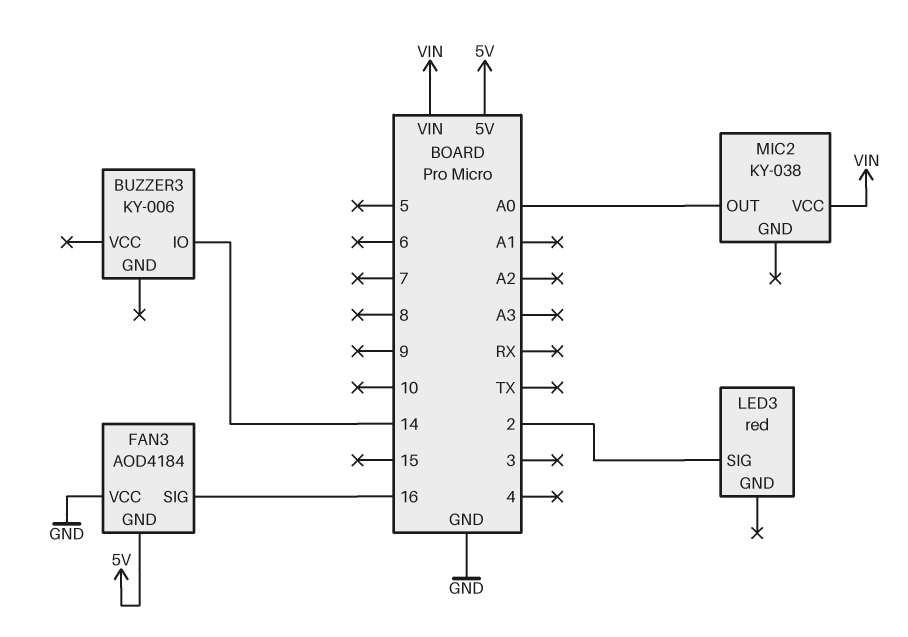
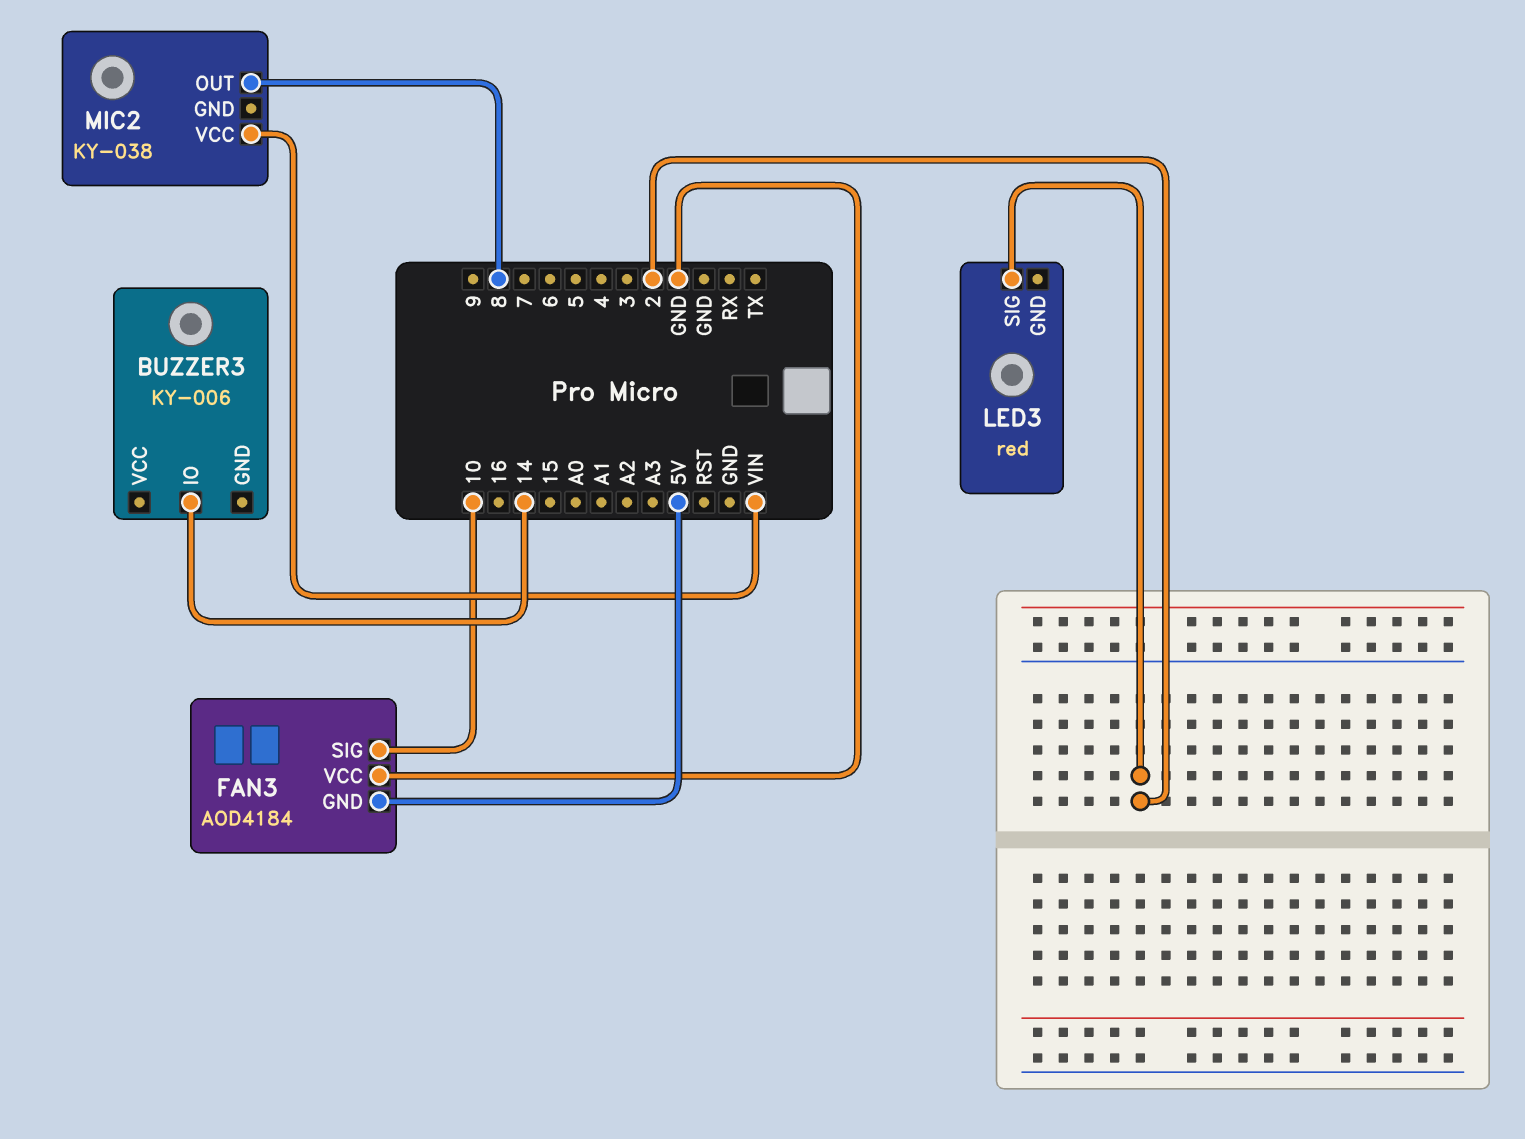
FAN3 pin SIG: 16 -> 10
MIC2 pin OUT: A0 -> 8

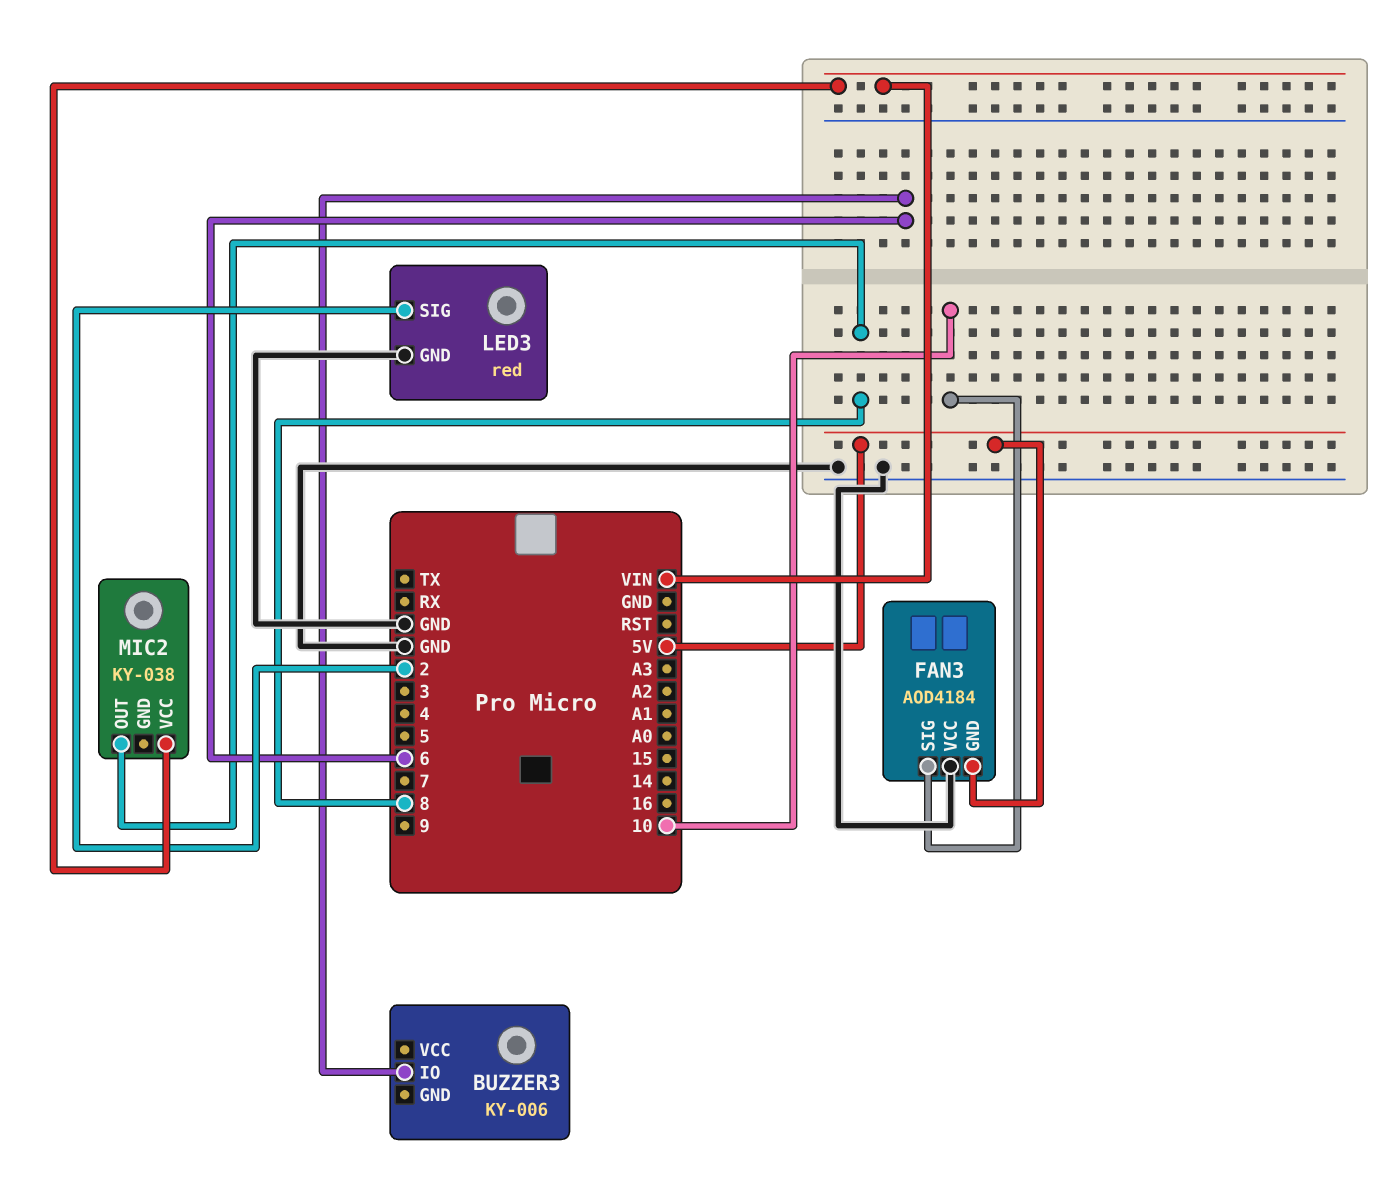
BUZZER3 pin IO: 14 -> 6
LED3 pin GND: none -> GND

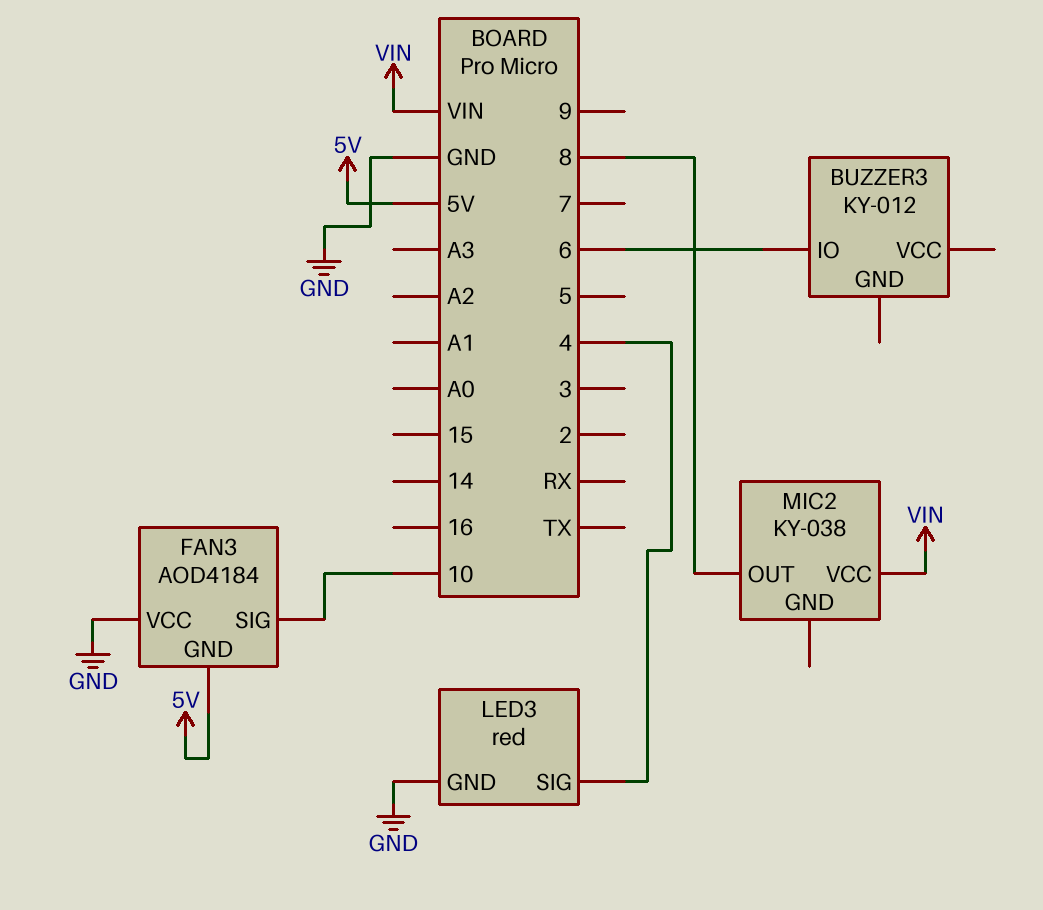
BUZZER3: KY-006 -> KY-012
LED3 pin SIG: 2 -> 4

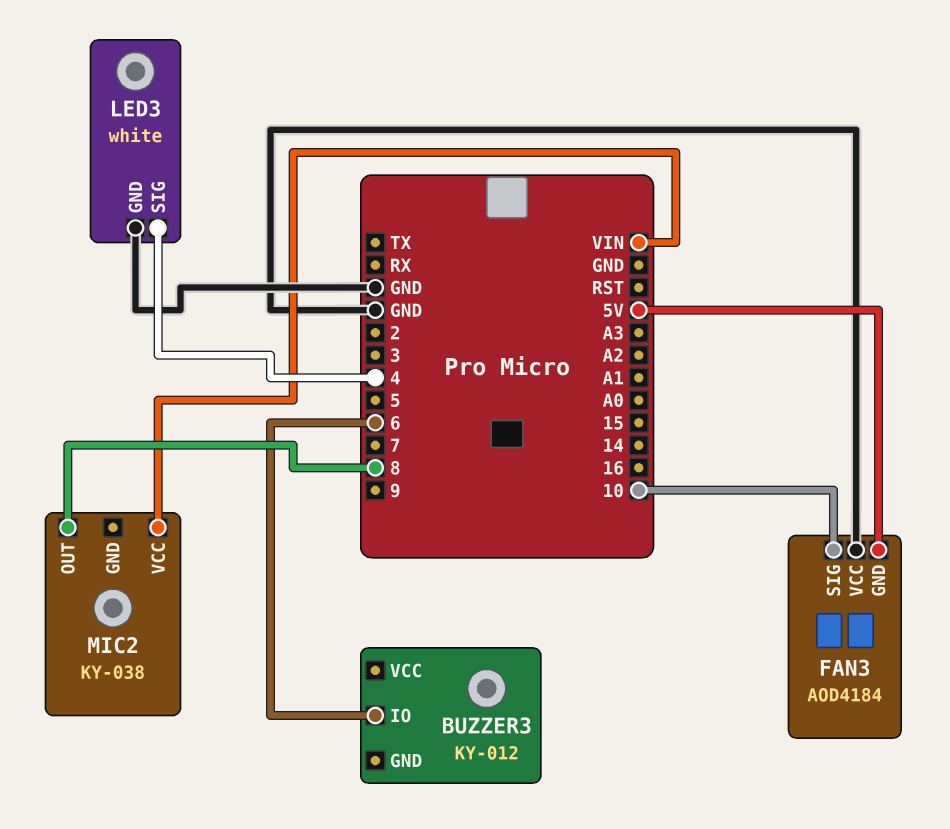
LED3: red -> white

